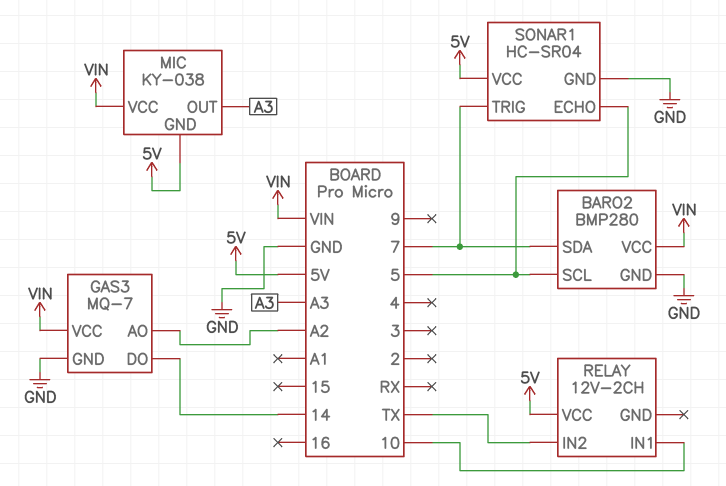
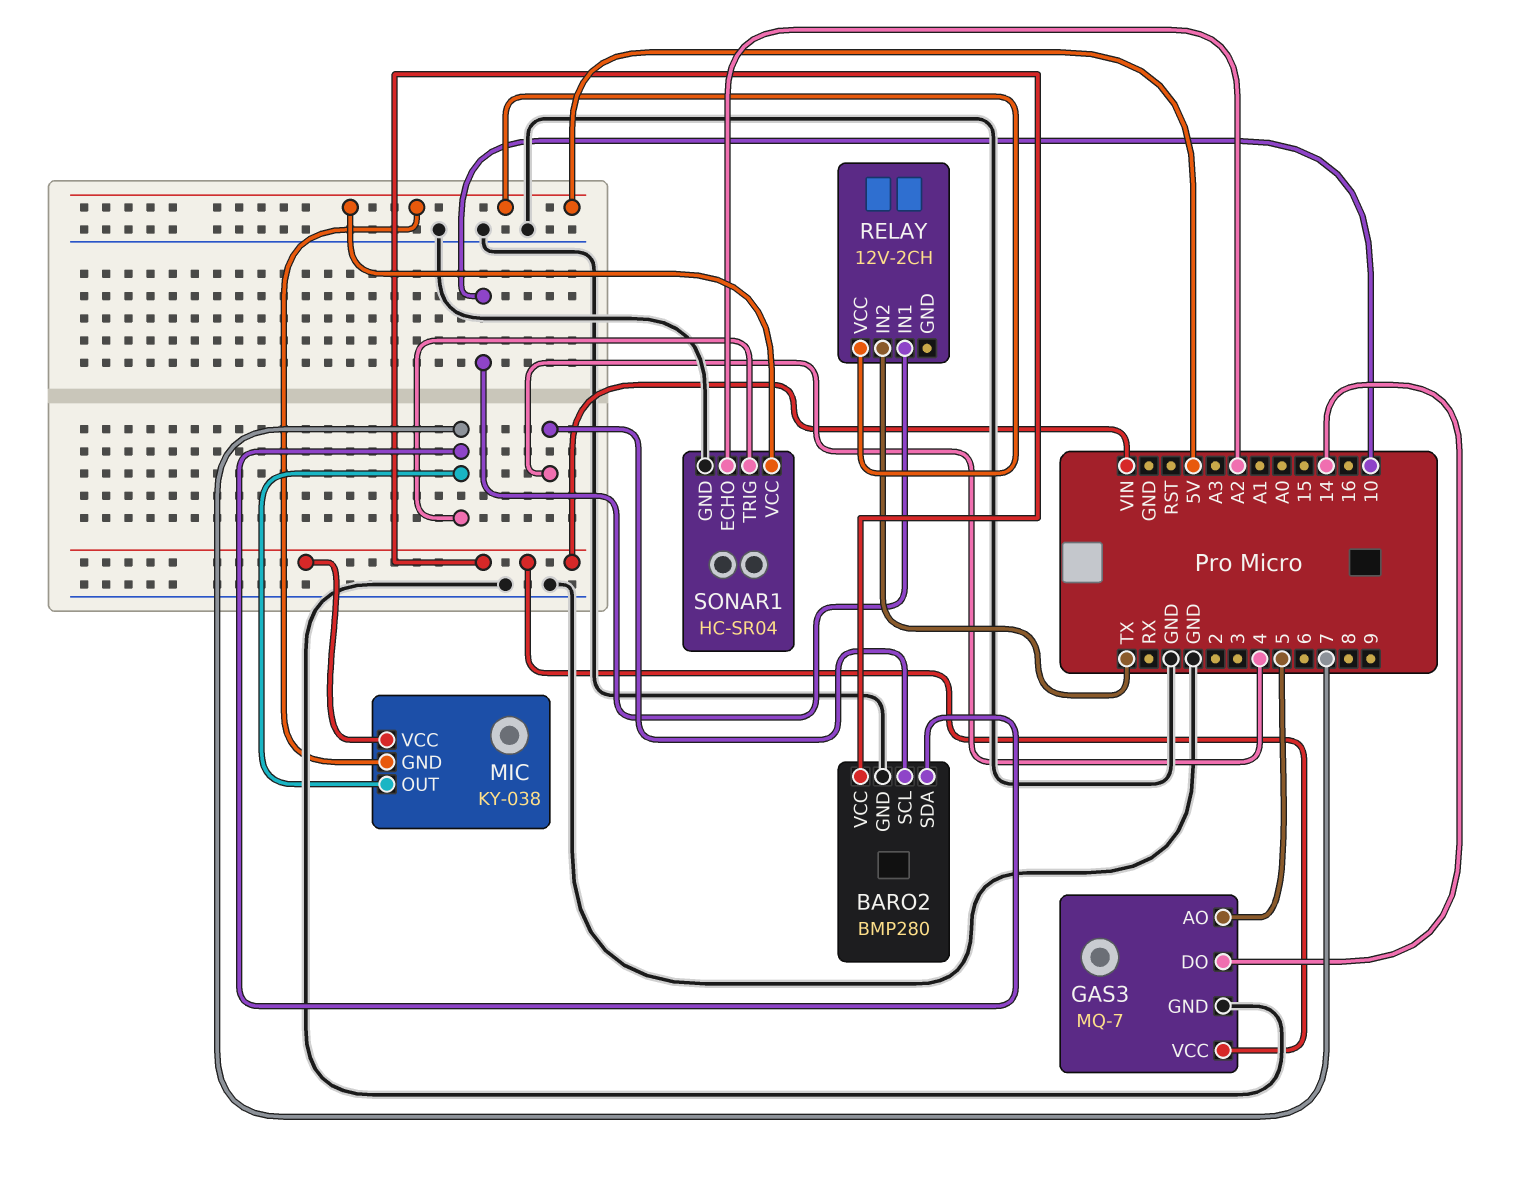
BARO2 pin SCL: 5 -> 4
GAS3 pin AO: A2 -> 5
MIC pin OUT: A3 -> 7
SONAR1 pin ECHO: 5 -> A2

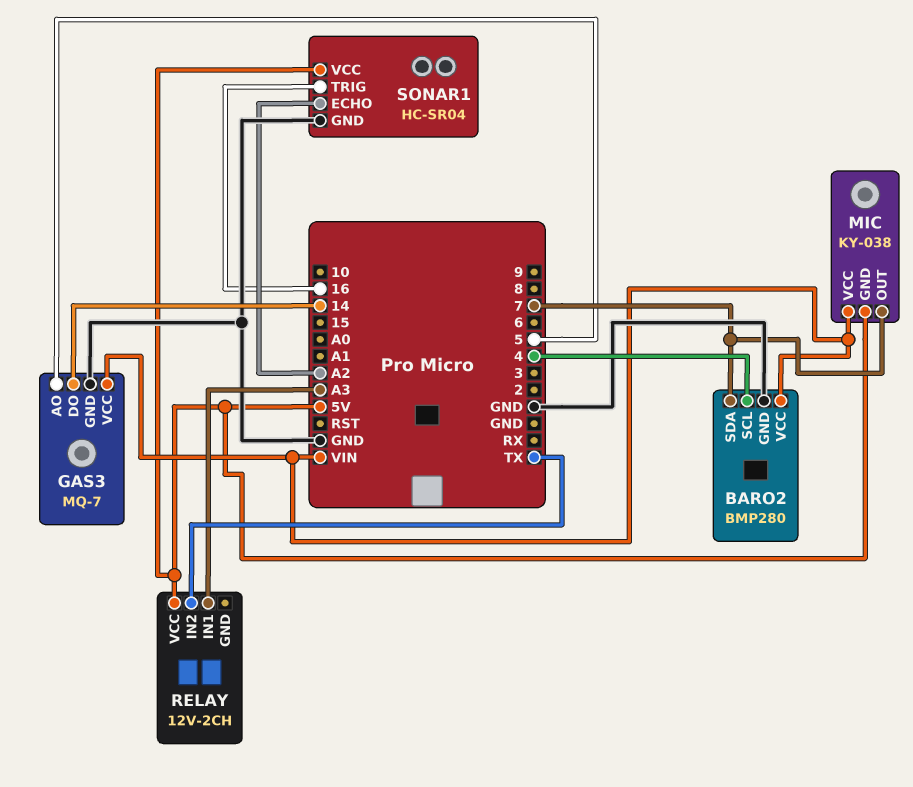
RELAY pin IN1: 10 -> A3
SONAR1 pin TRIG: 7 -> 16

